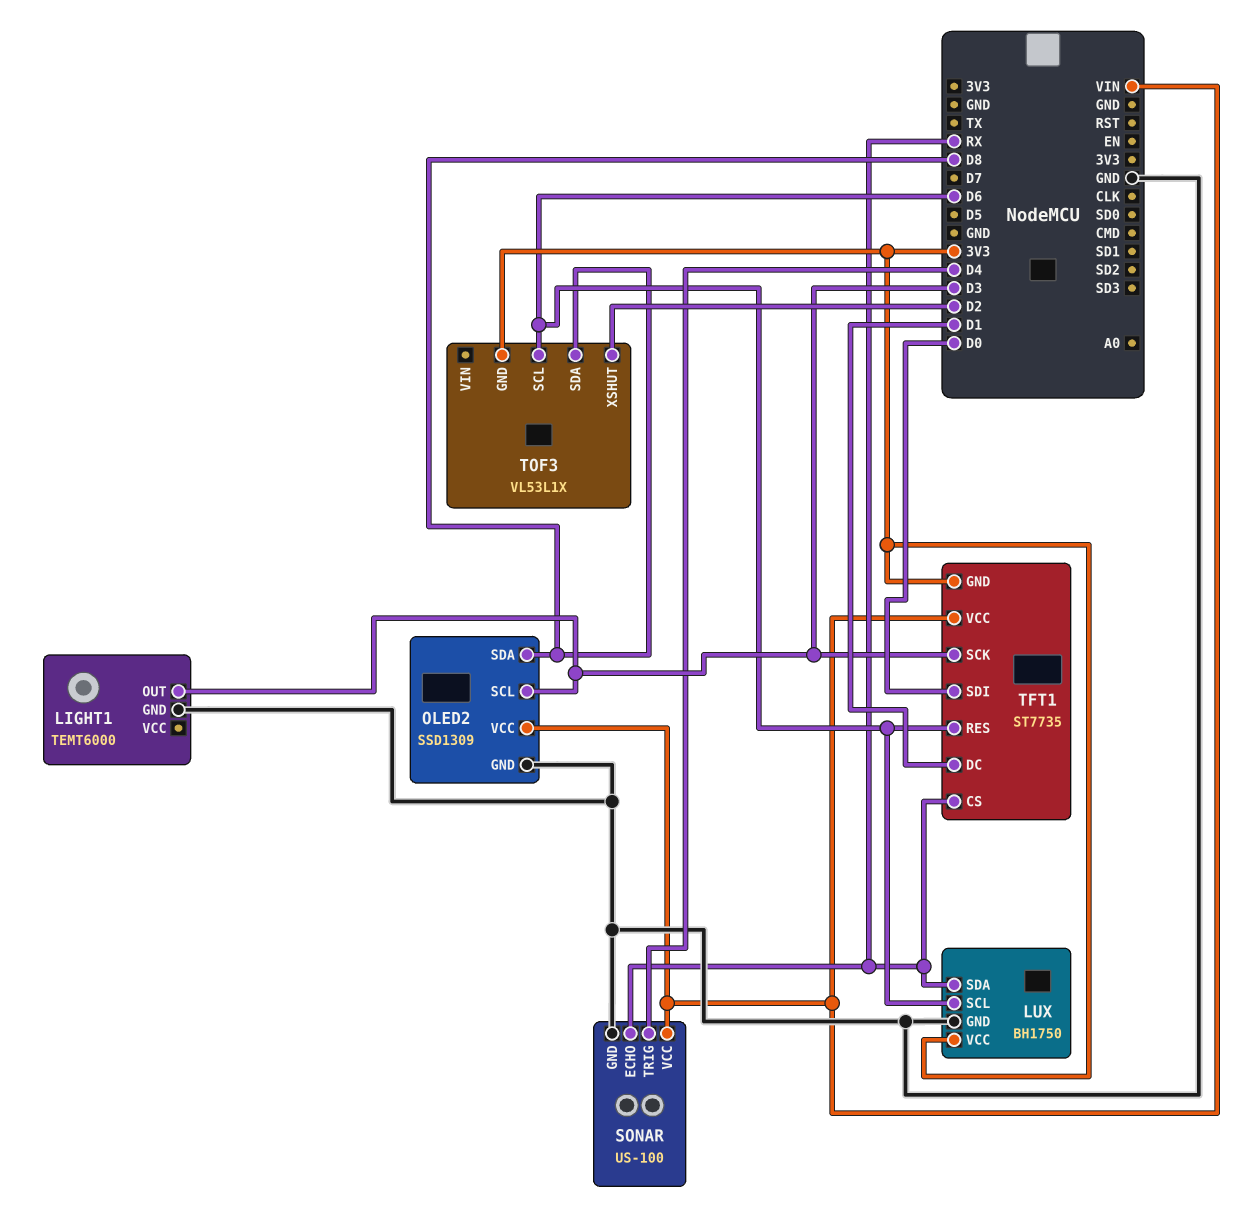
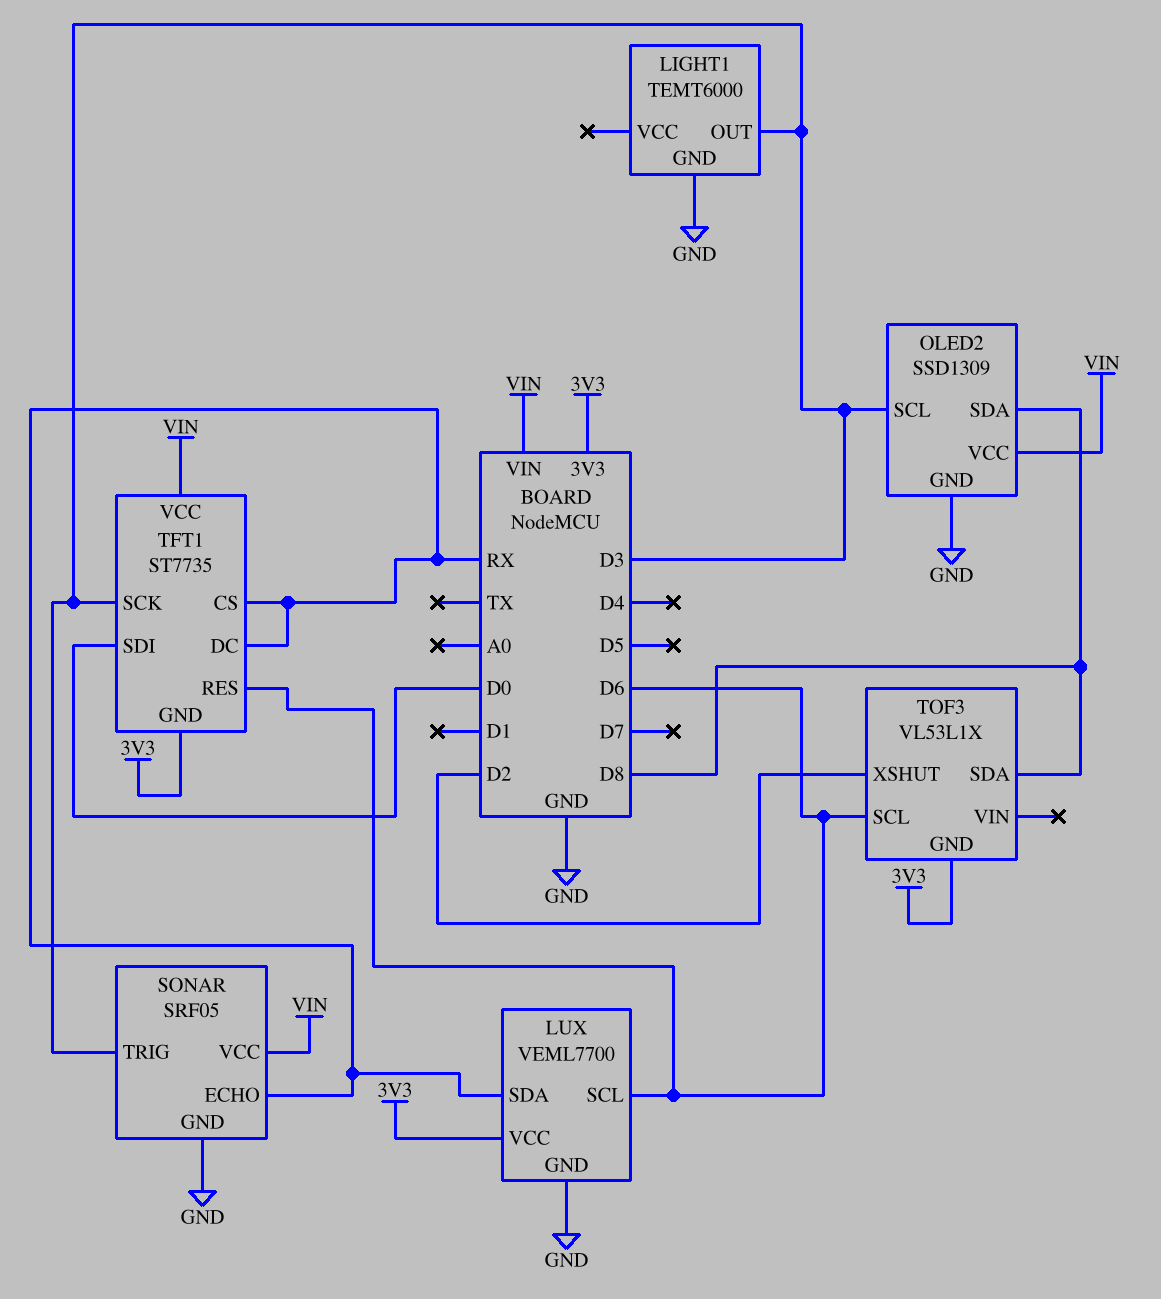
LUX: BH1750 -> VEML7700
SONAR: US-100 -> SRF05
SONAR pin TRIG: D4 -> D3
TFT1 pin DC: D1 -> RX

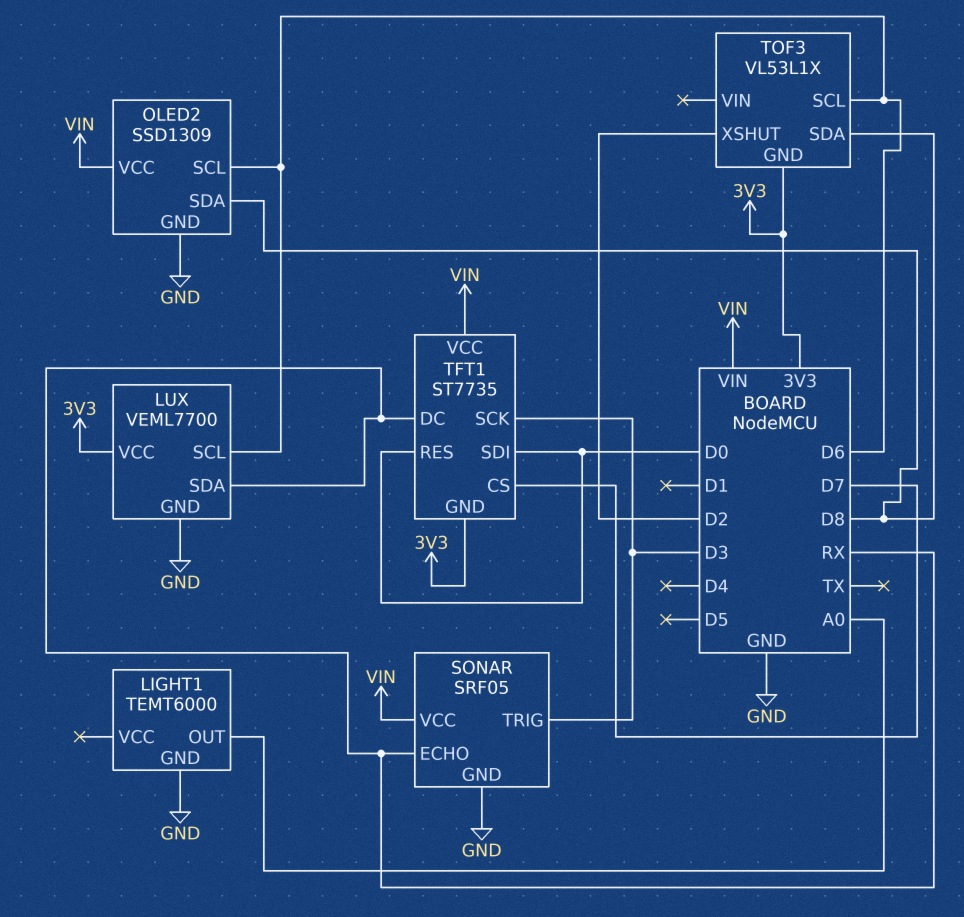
LIGHT1 pin OUT: D3 -> A0
OLED2 pin SCL: D3 -> D6
TFT1 pin CS: RX -> D7
TFT1 pin RES: D6 -> D0

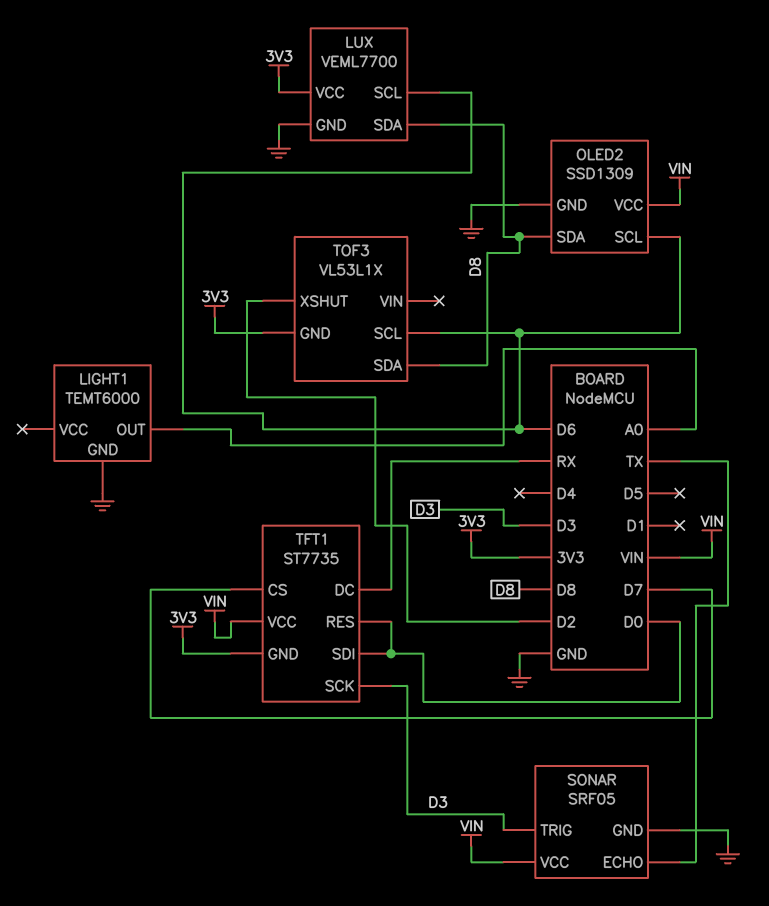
LUX pin SDA: RX -> D8
SONAR pin ECHO: RX -> TX

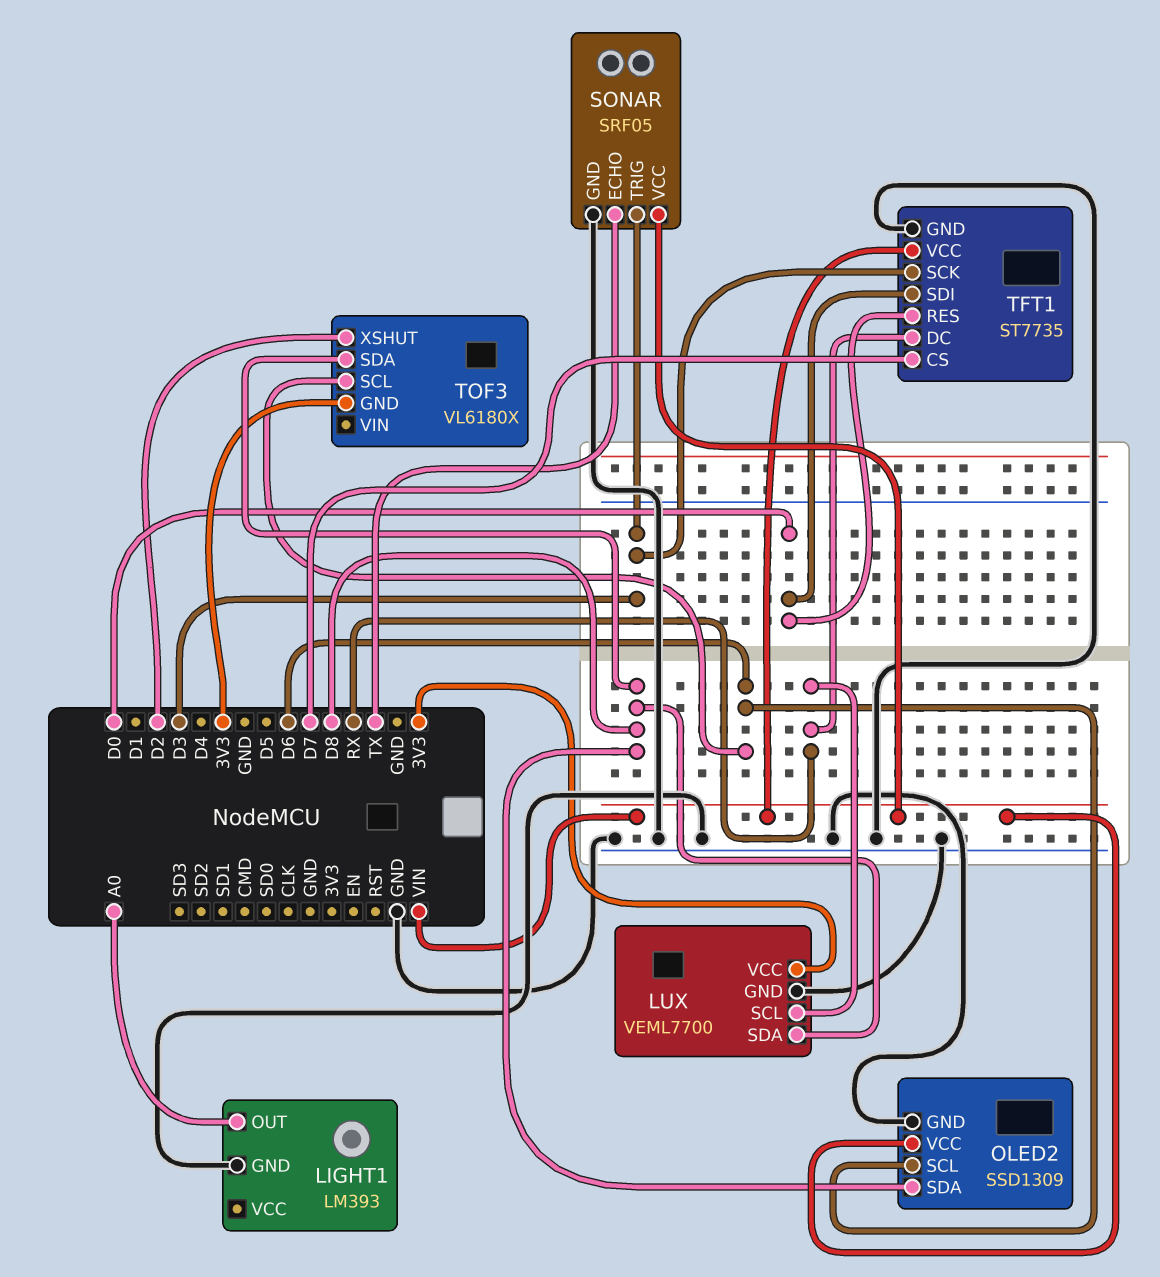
LIGHT1: TEMT6000 -> LM393
LUX pin SCL: D6 -> RX
TFT1 pin GND: 3V3 -> GND
TOF3: VL53L1X -> VL6180X

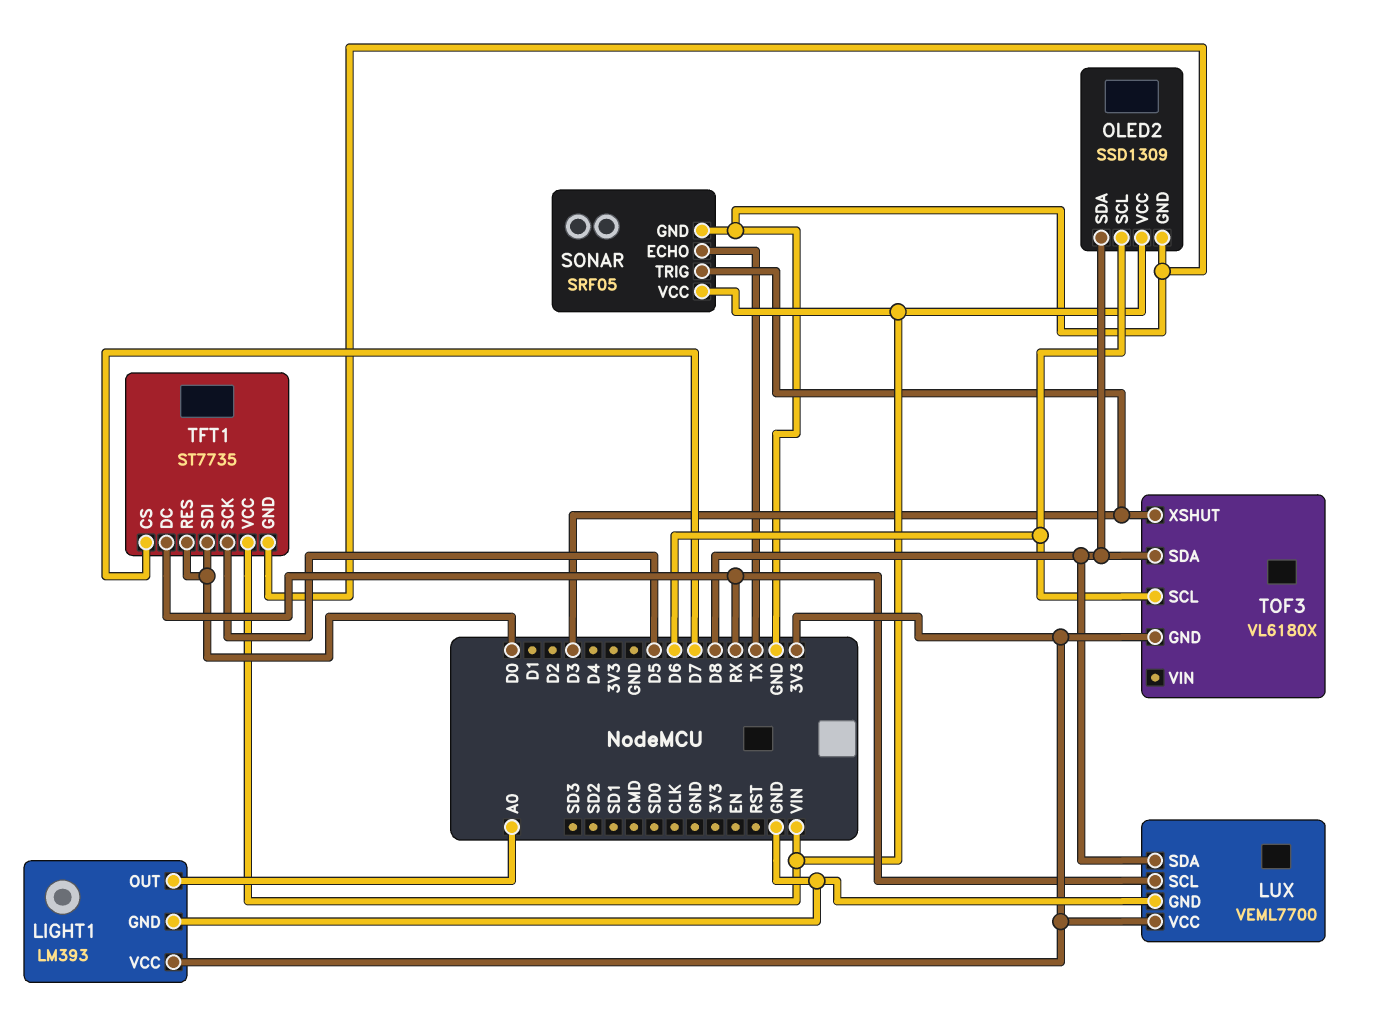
LIGHT1 pin VCC: none -> 3V3
TFT1 pin SCK: D3 -> D5
TOF3 pin XSHUT: D2 -> D3

